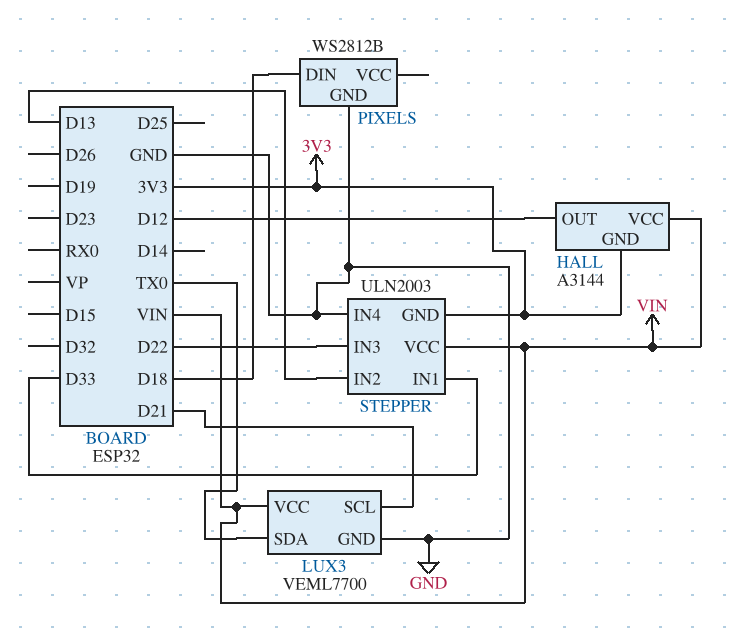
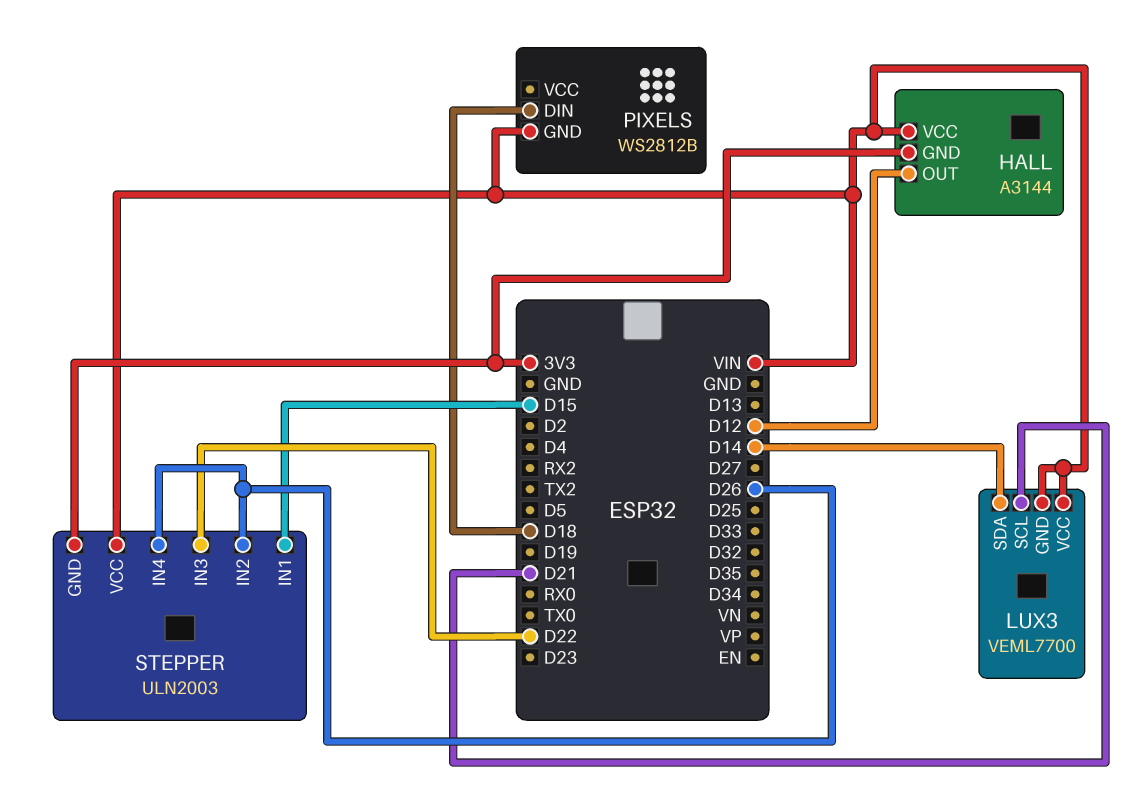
LUX3 pin GND: GND -> VIN
LUX3 pin SDA: TX0 -> D14
PIXELS pin GND: GND -> VIN
STEPPER pin IN1: D33 -> D15
STEPPER pin IN2: D13 -> D26
STEPPER pin IN4: GND -> D26

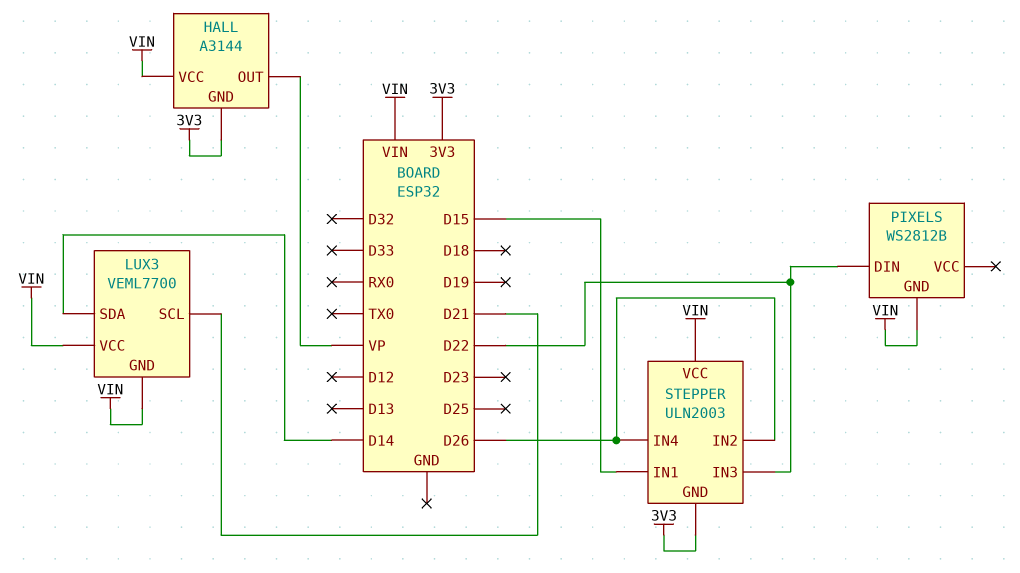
HALL pin OUT: D12 -> VP
PIXELS pin DIN: D18 -> D22

